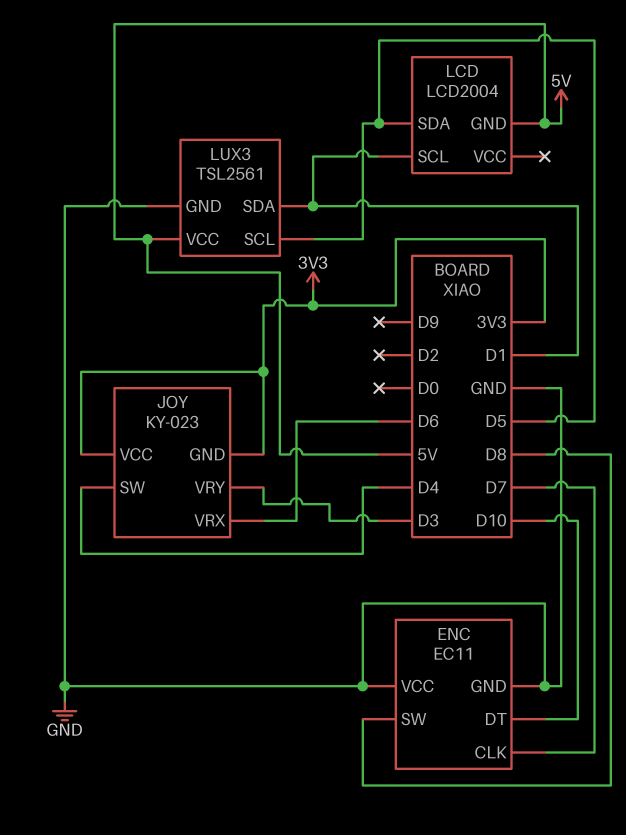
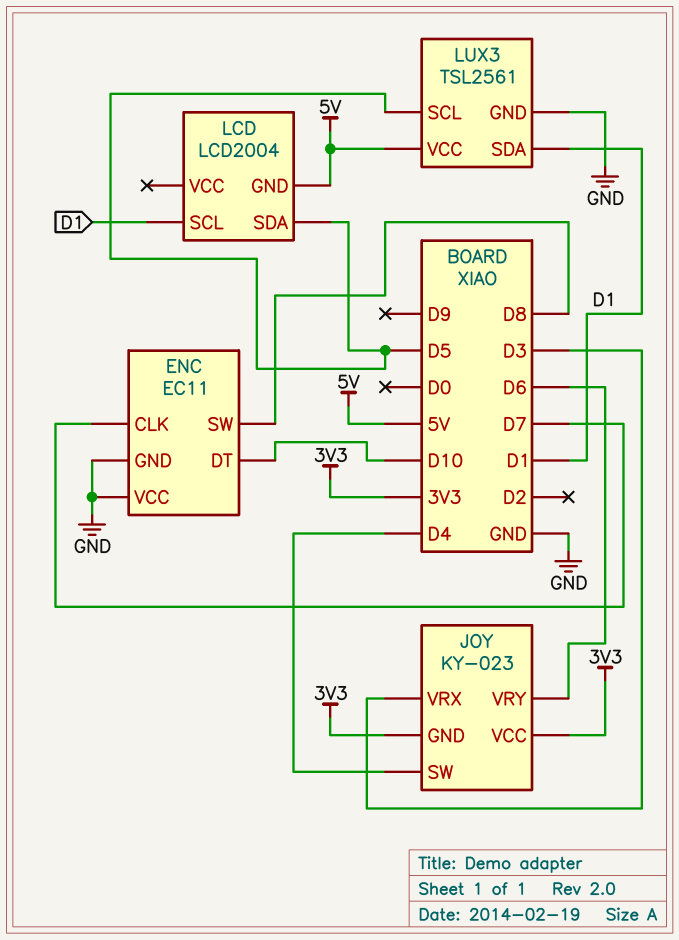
JOY pin VRX: D6 -> D3
JOY pin VRY: D3 -> D6

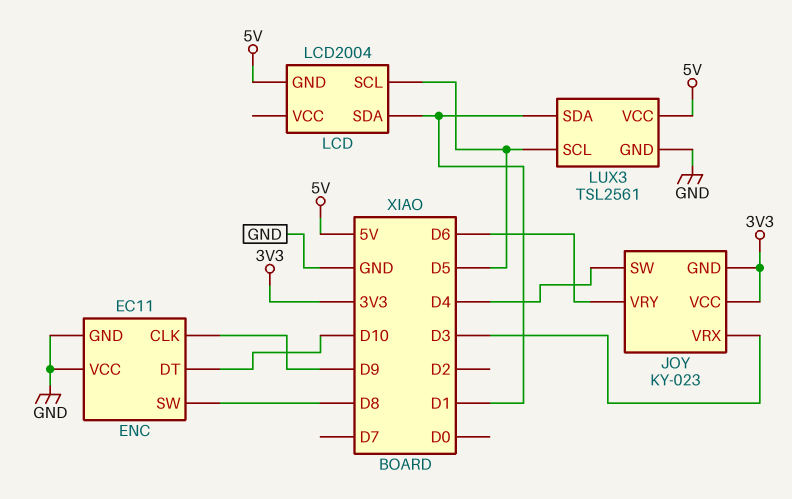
ENC pin CLK: D7 -> D9
LCD pin SCL: D1 -> D5
LCD pin SDA: D5 -> D1

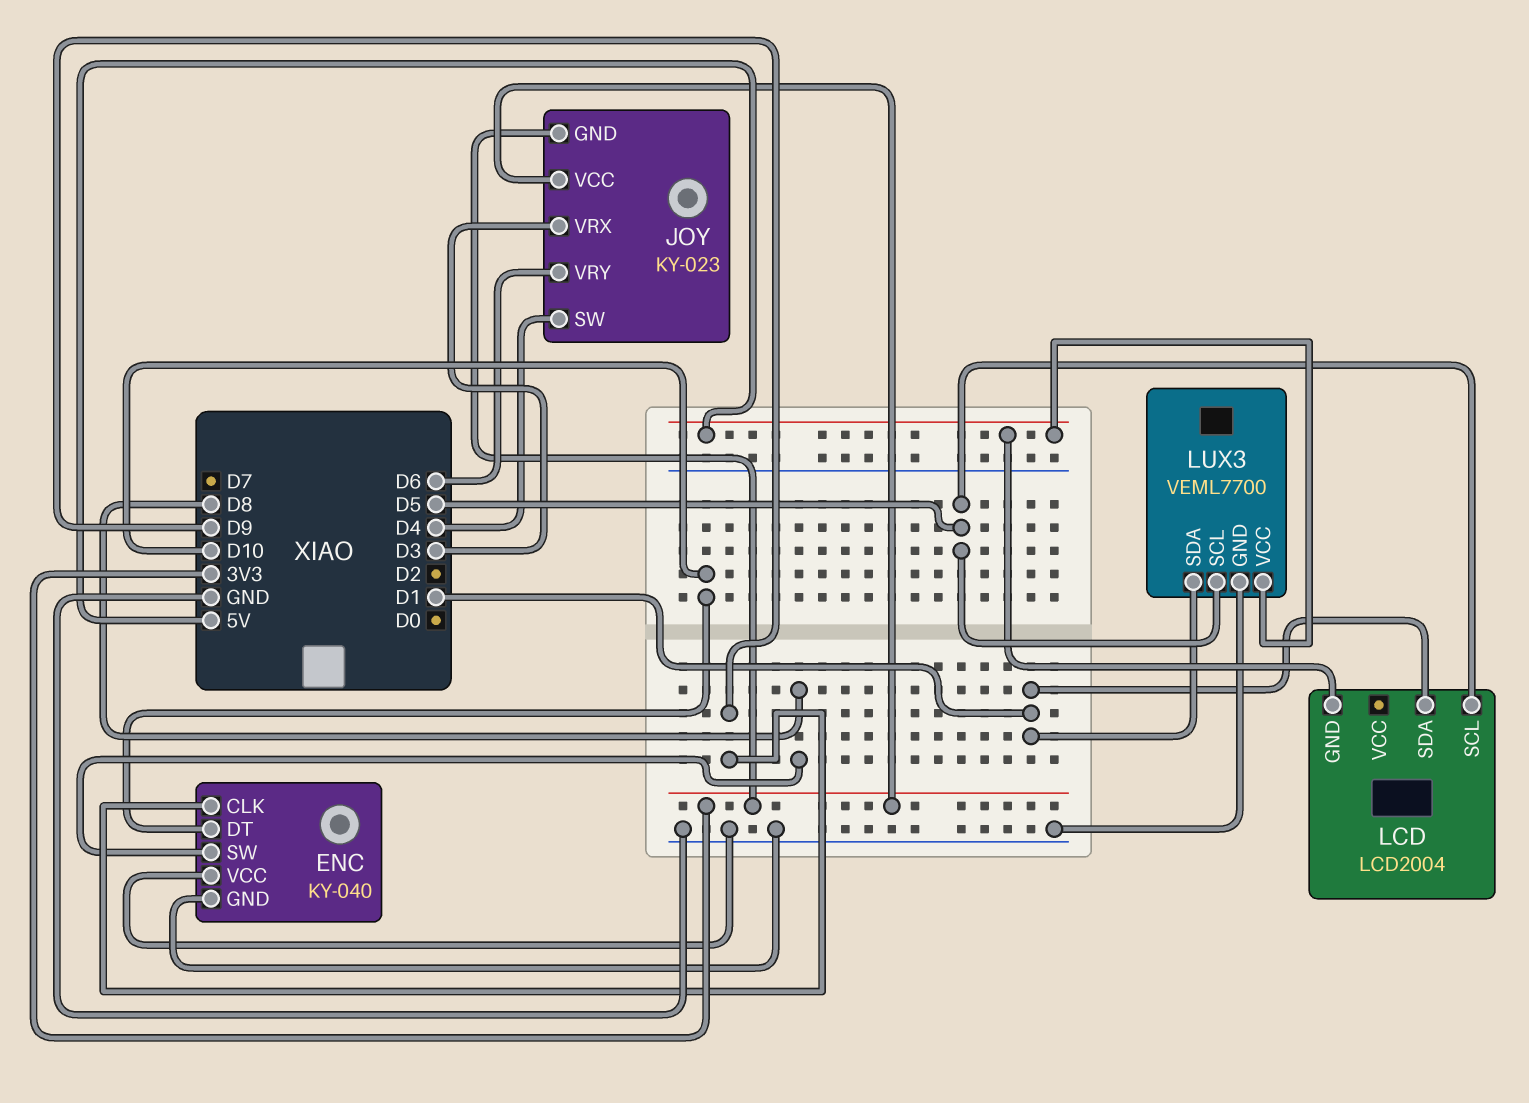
ENC: EC11 -> KY-040
LUX3: TSL2561 -> VEML7700

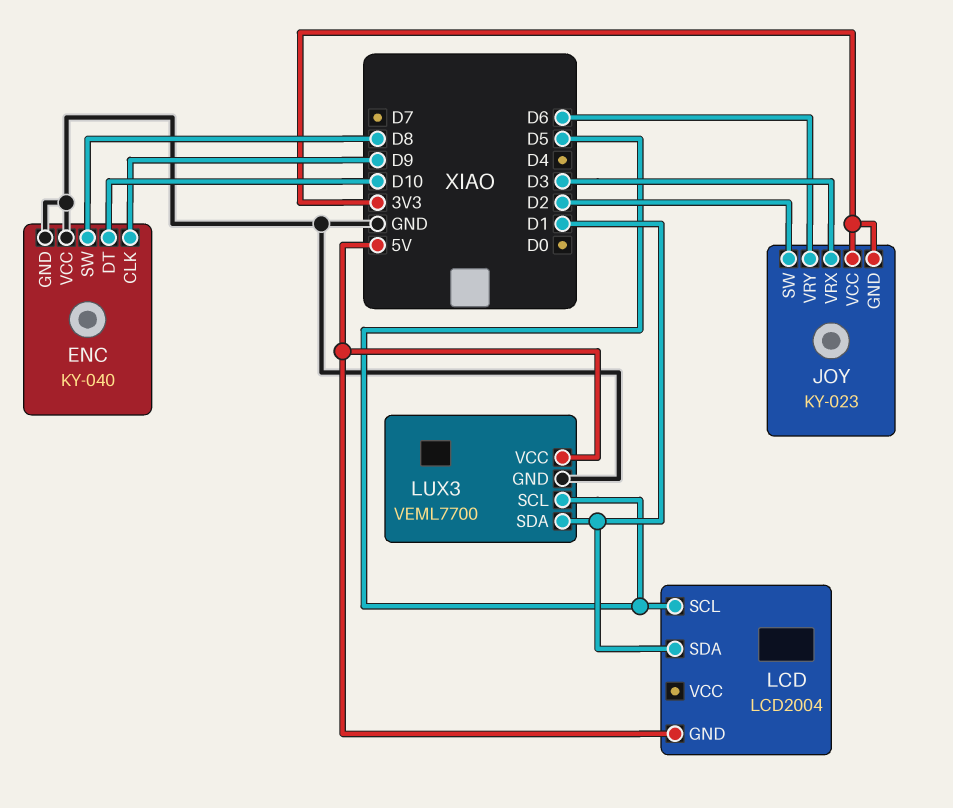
JOY pin SW: D4 -> D2

